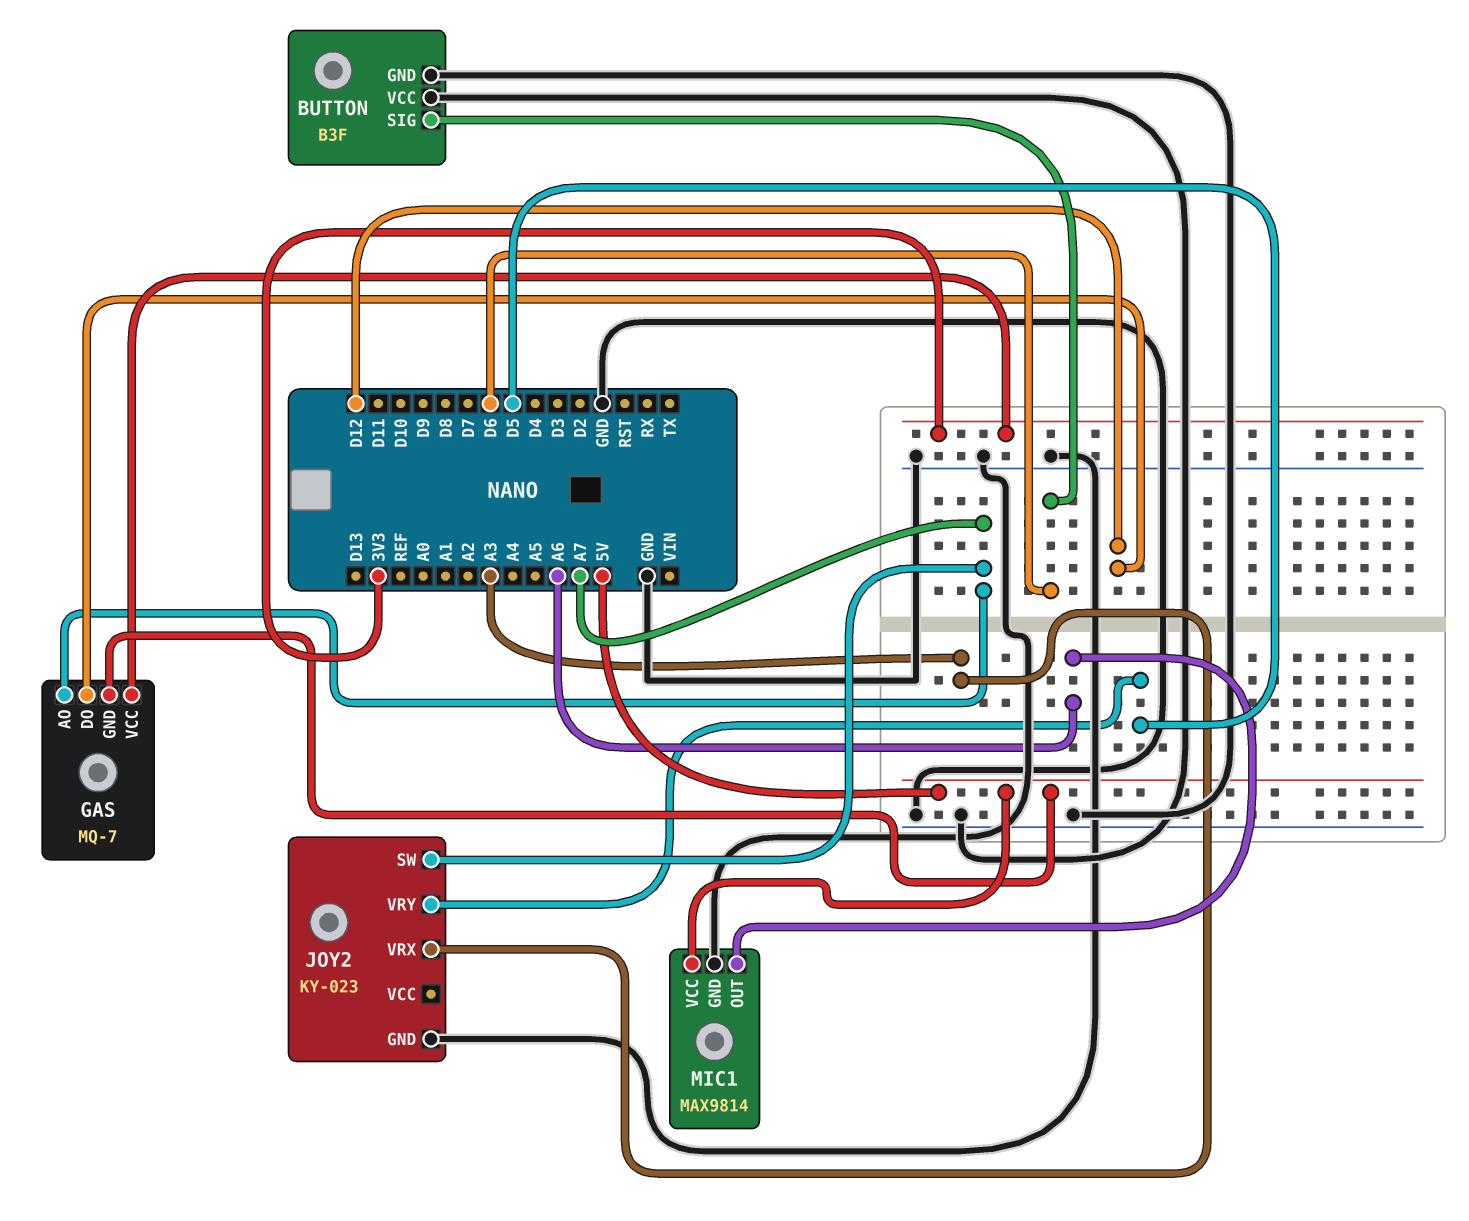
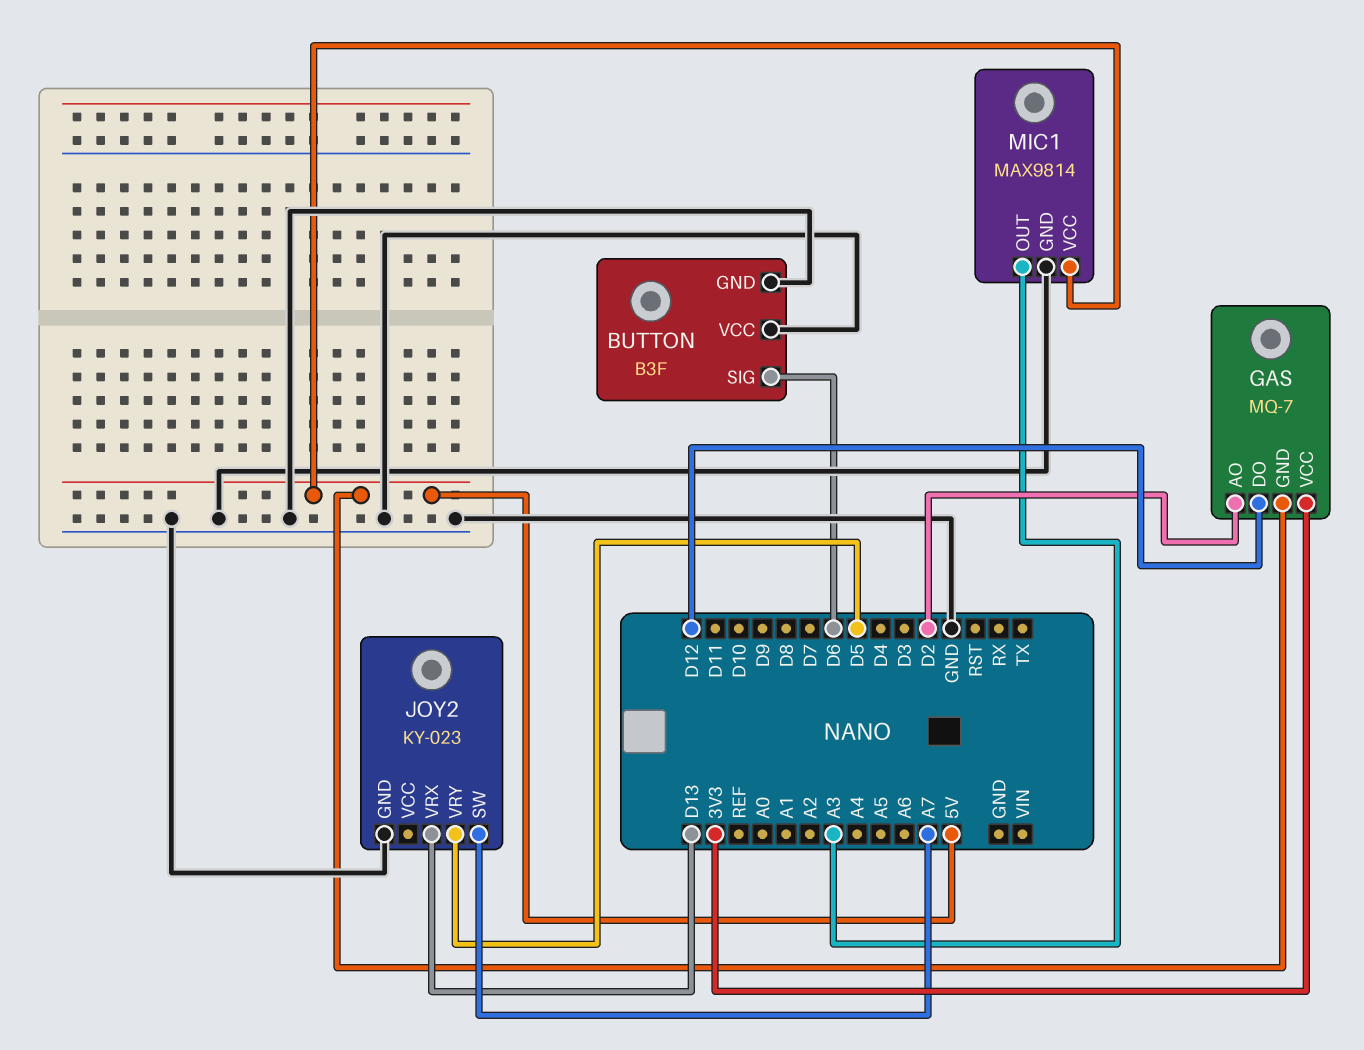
GAS pin AO: A7 -> D2
JOY2 pin VRX: A3 -> D13
MIC1 pin OUT: A6 -> A3

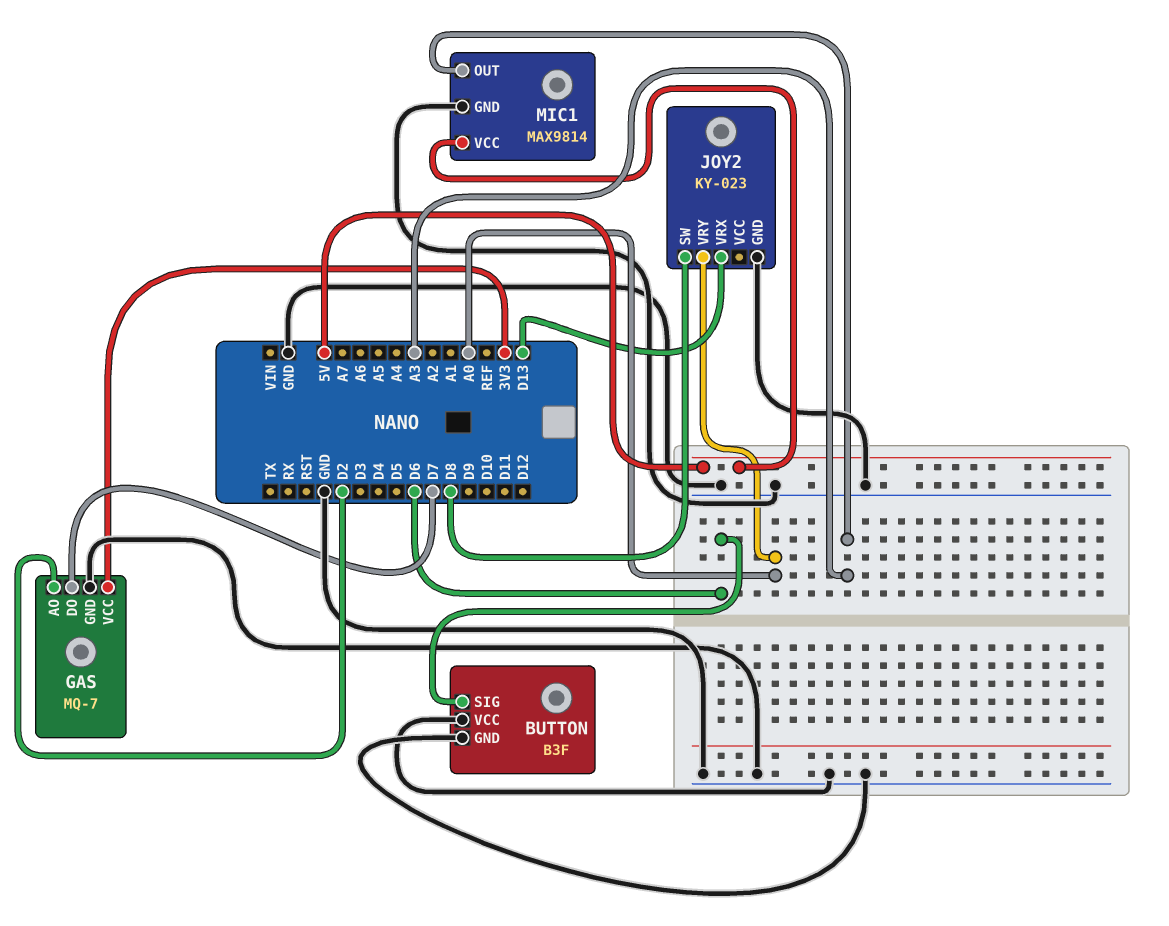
GAS pin DO: D12 -> D7
GAS pin GND: 5V -> GND
JOY2 pin SW: A7 -> D8
JOY2 pin VRY: D5 -> A0

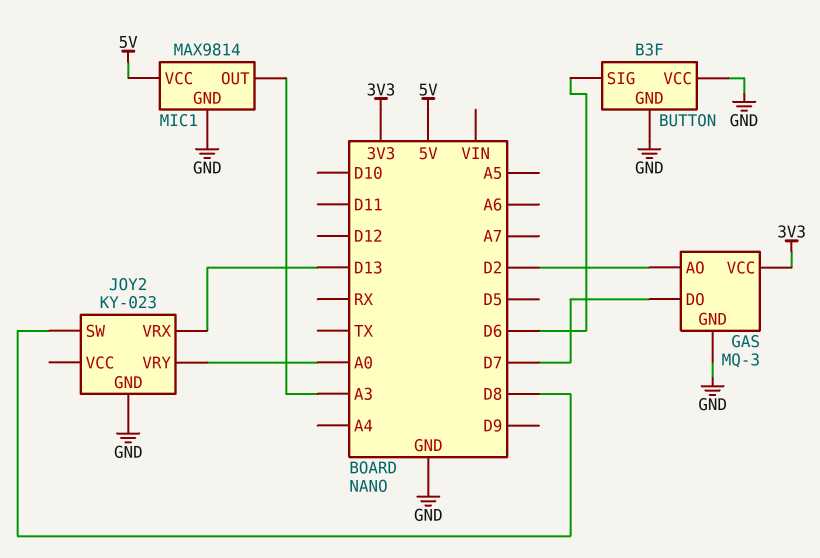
GAS: MQ-7 -> MQ-3

